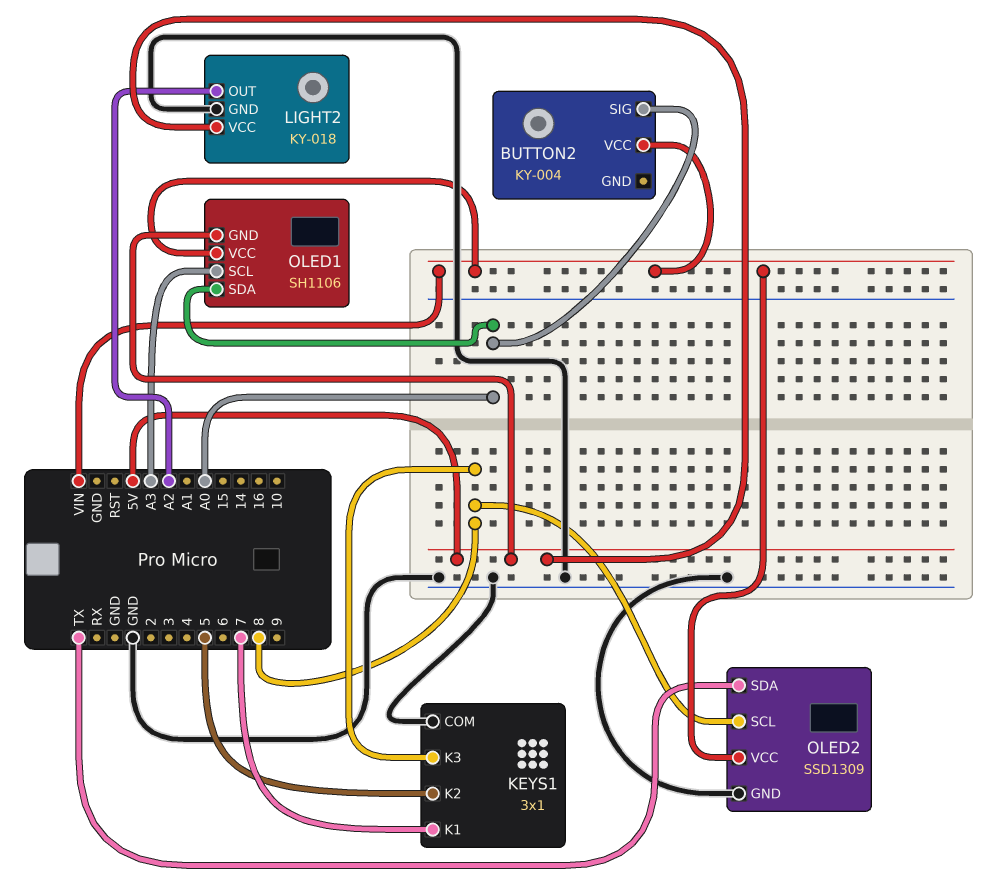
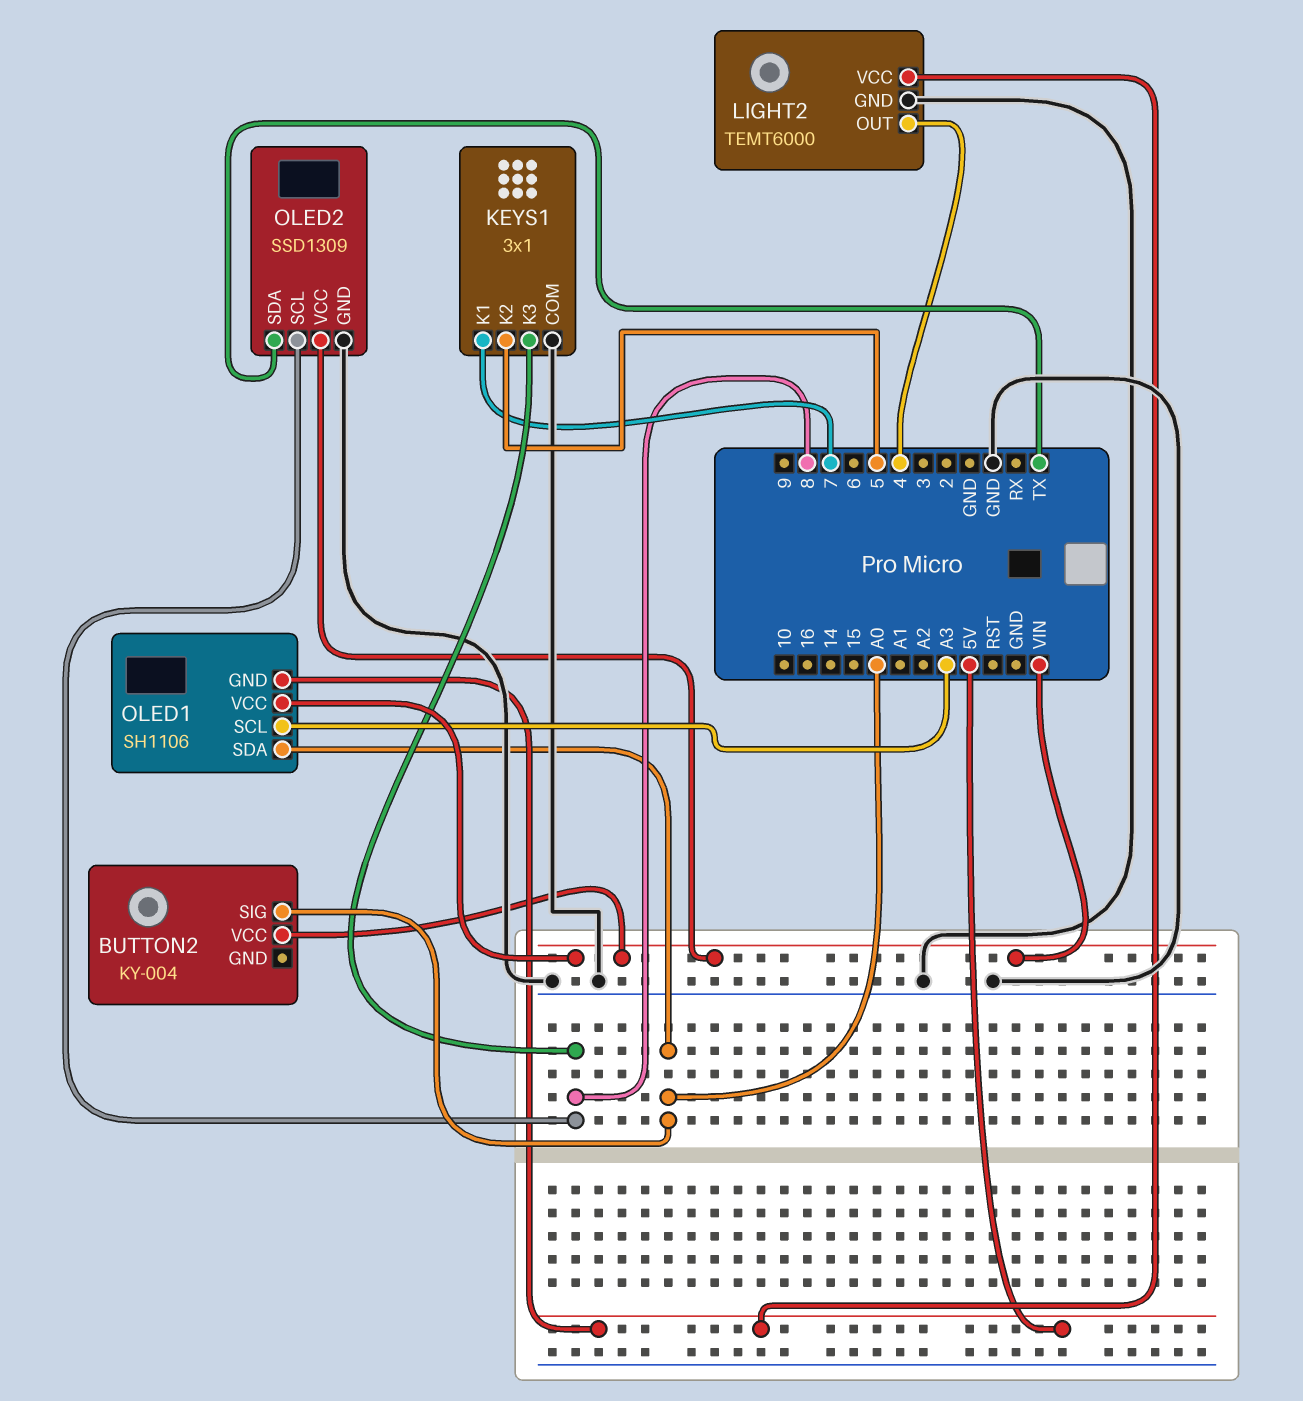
LIGHT2: KY-018 -> TEMT6000
LIGHT2 pin OUT: A2 -> 4

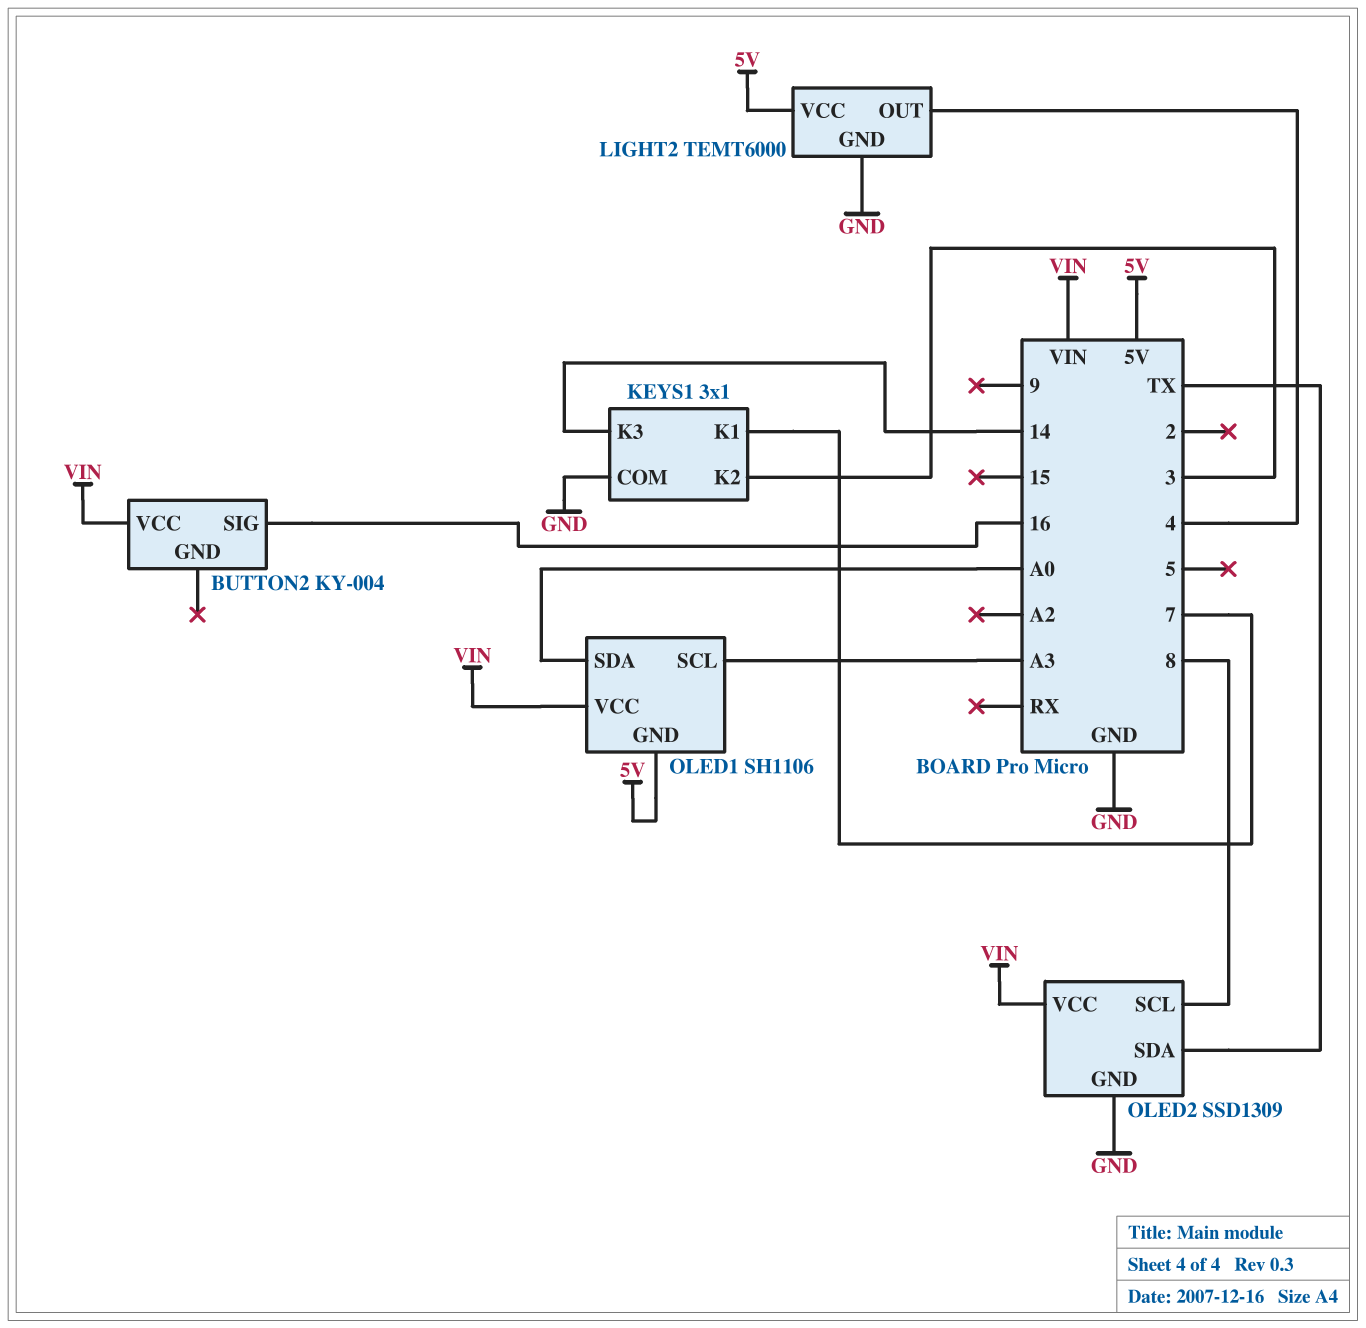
BUTTON2 pin SIG: A0 -> 16
KEYS1 pin K2: 5 -> 3
KEYS1 pin K3: 8 -> 14

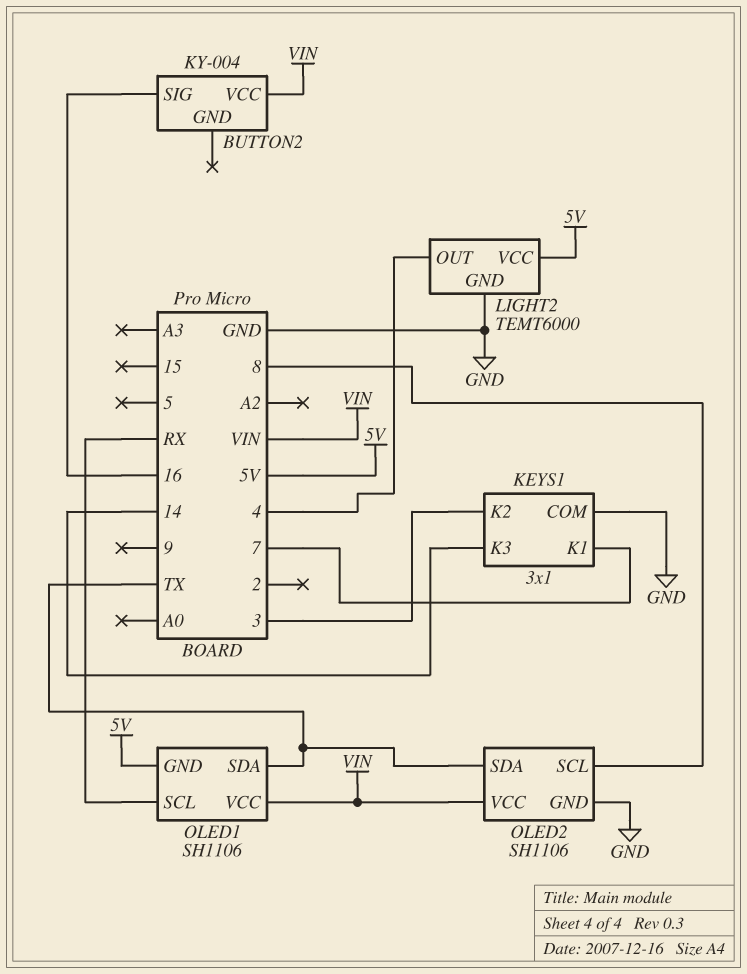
OLED1 pin SCL: A3 -> RX
OLED1 pin SDA: A0 -> TX
OLED2: SSD1309 -> SH1106

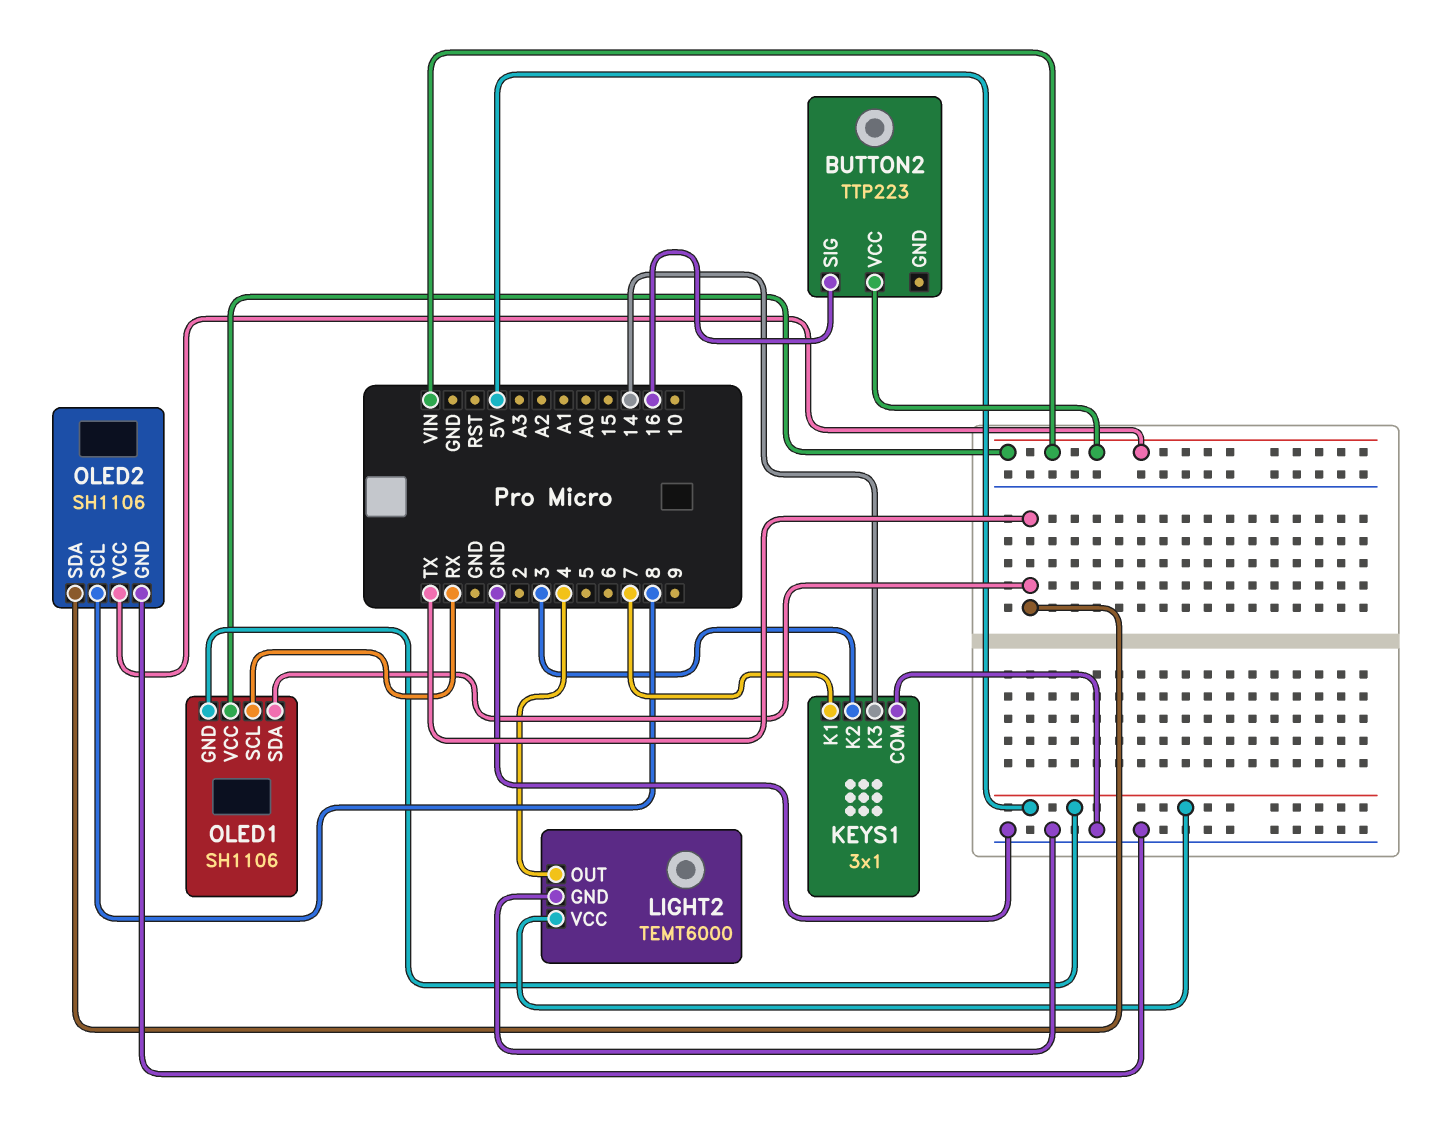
BUTTON2: KY-004 -> TTP223

